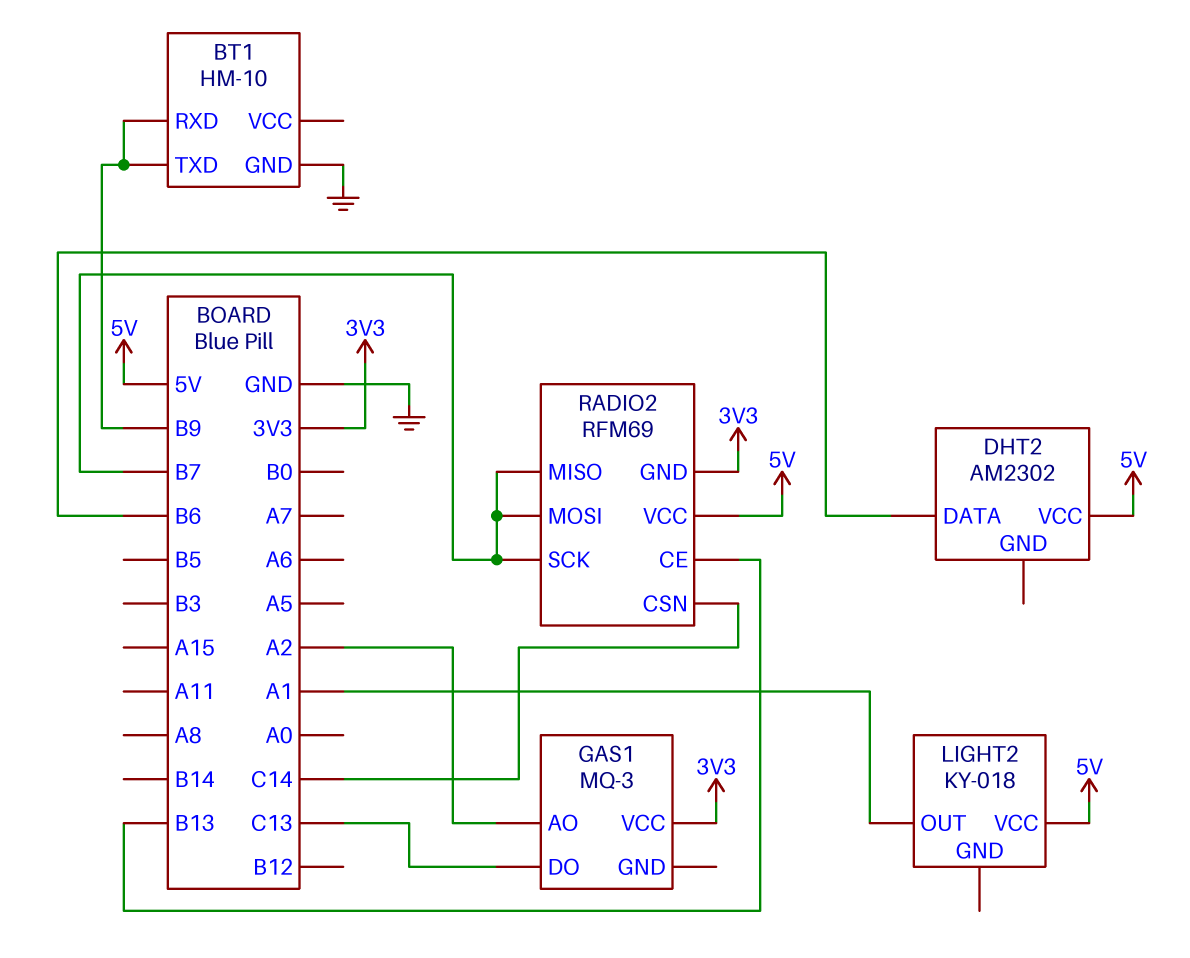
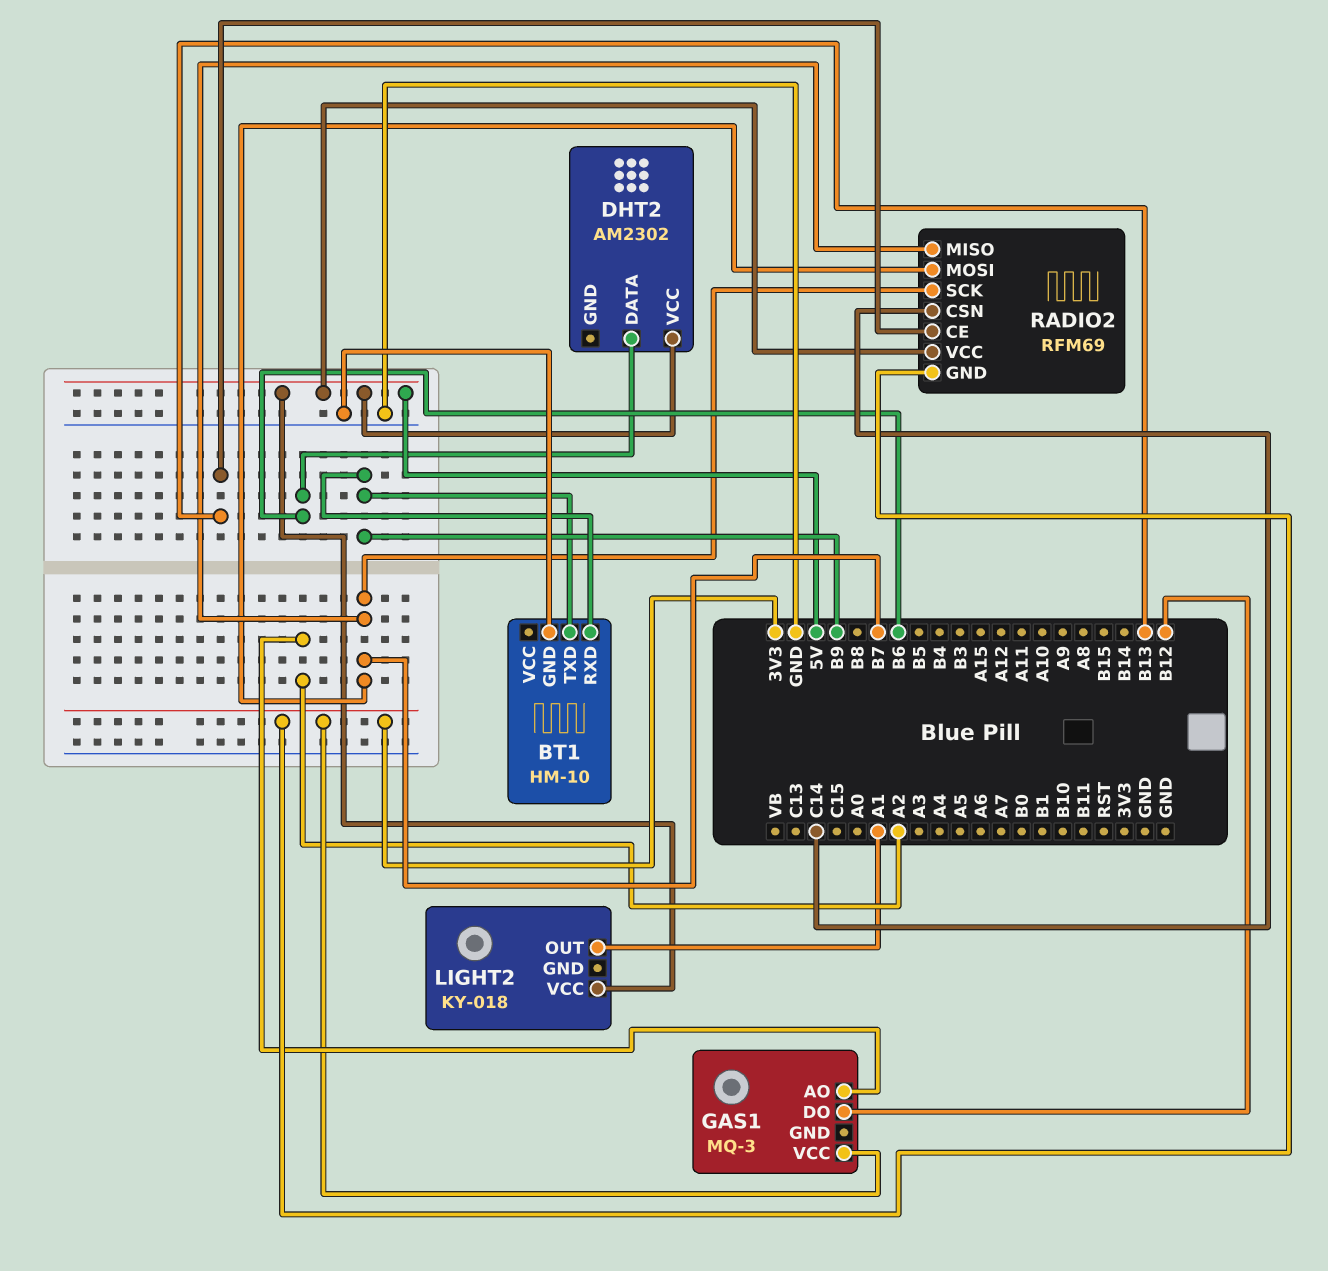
GAS1 pin DO: C13 -> B12

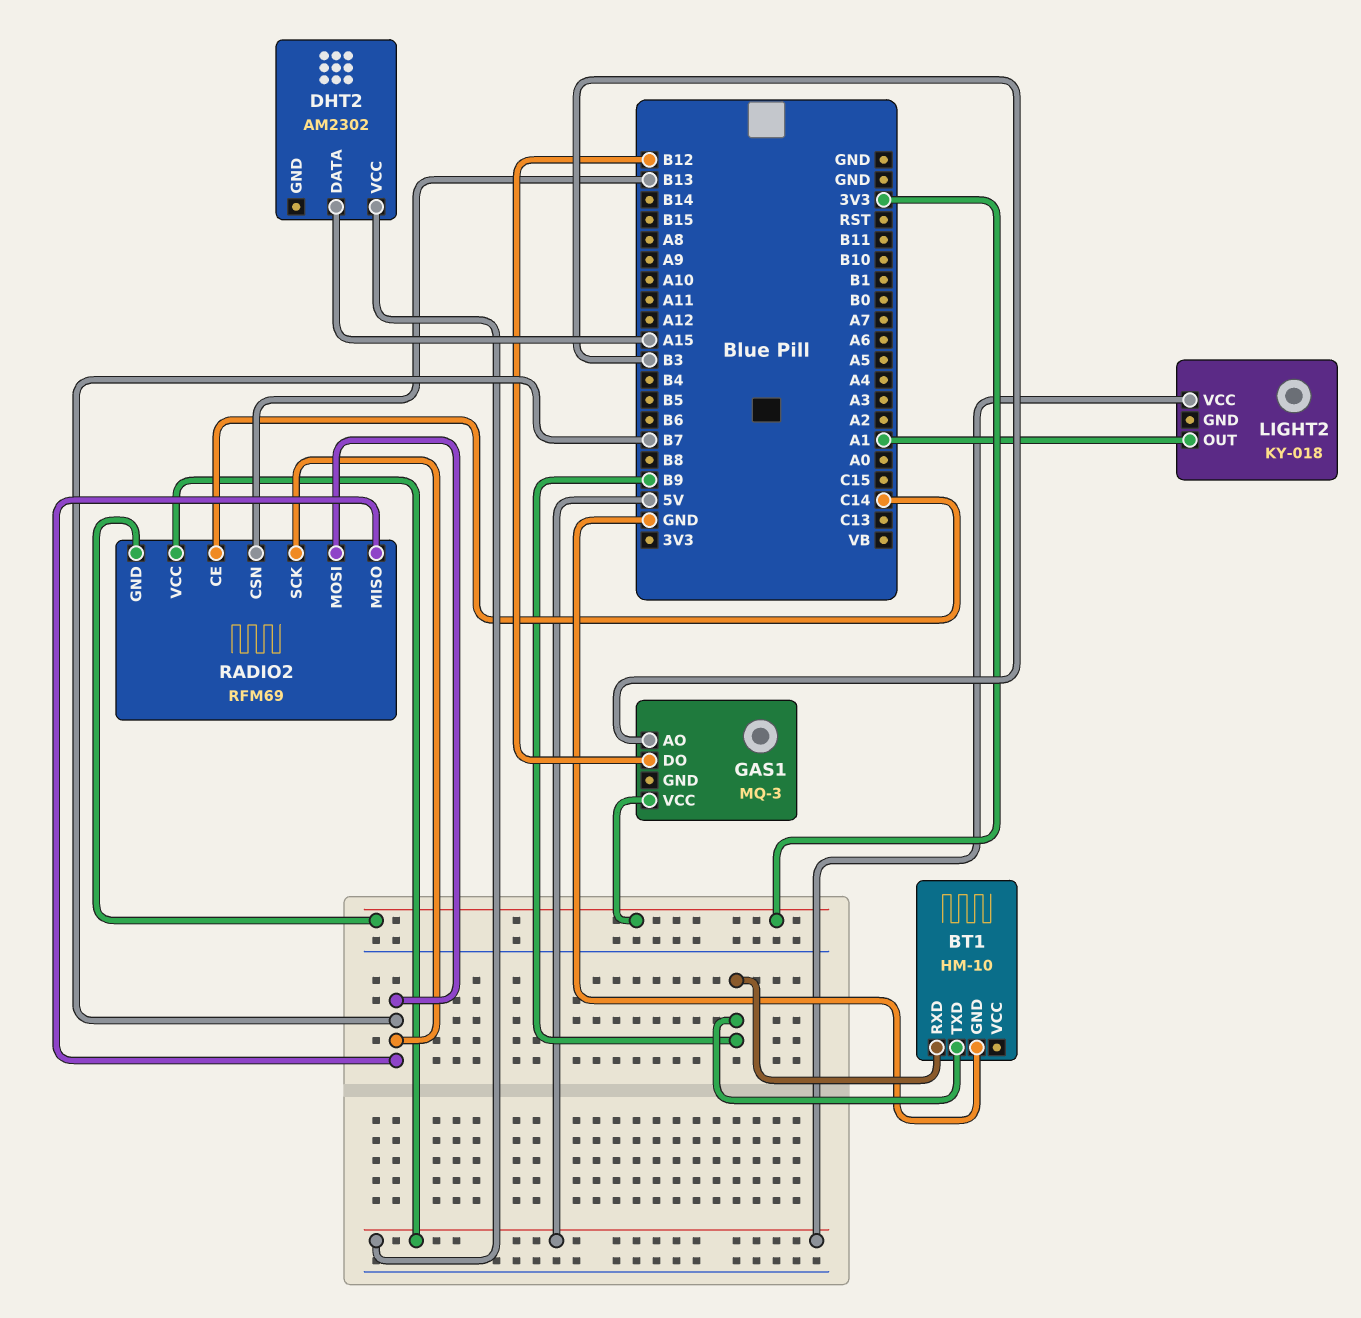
DHT2 pin DATA: B6 -> A15
GAS1 pin AO: A2 -> B3
RADIO2 pin CE: B13 -> C14
RADIO2 pin CSN: C14 -> B13

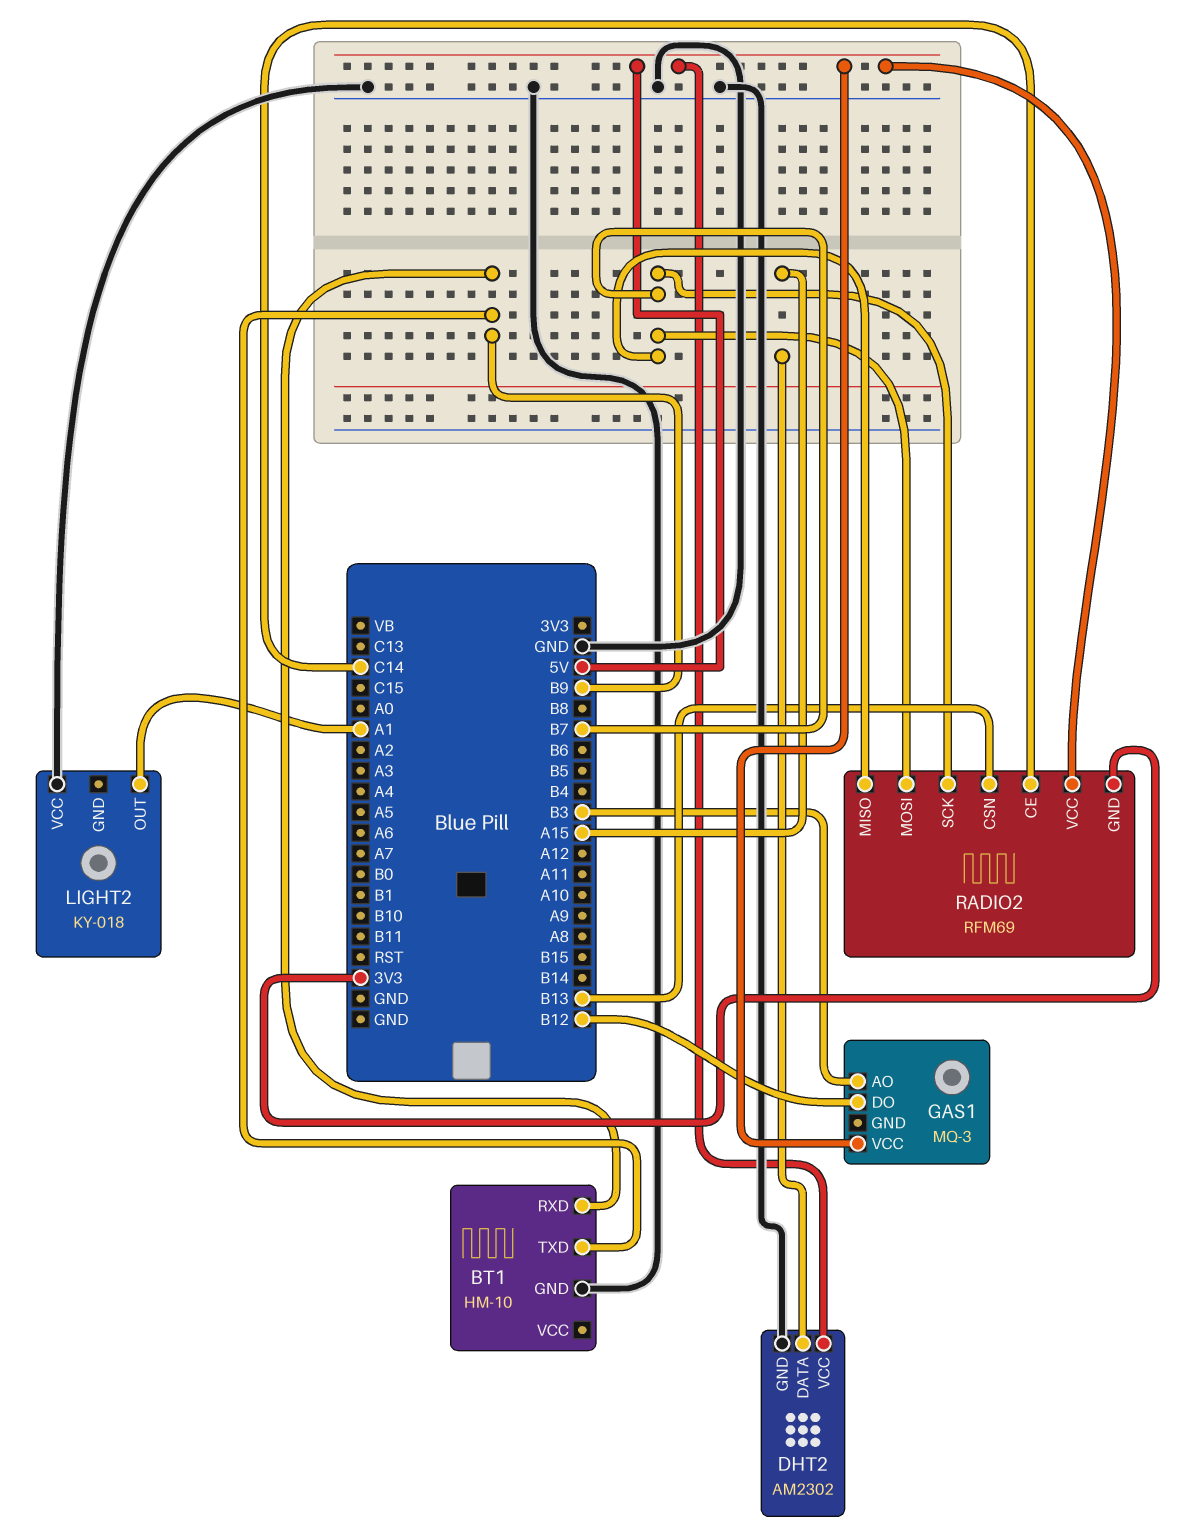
DHT2 pin GND: none -> GND
GAS1 pin VCC: 3V3 -> 5V
LIGHT2 pin VCC: 5V -> GND

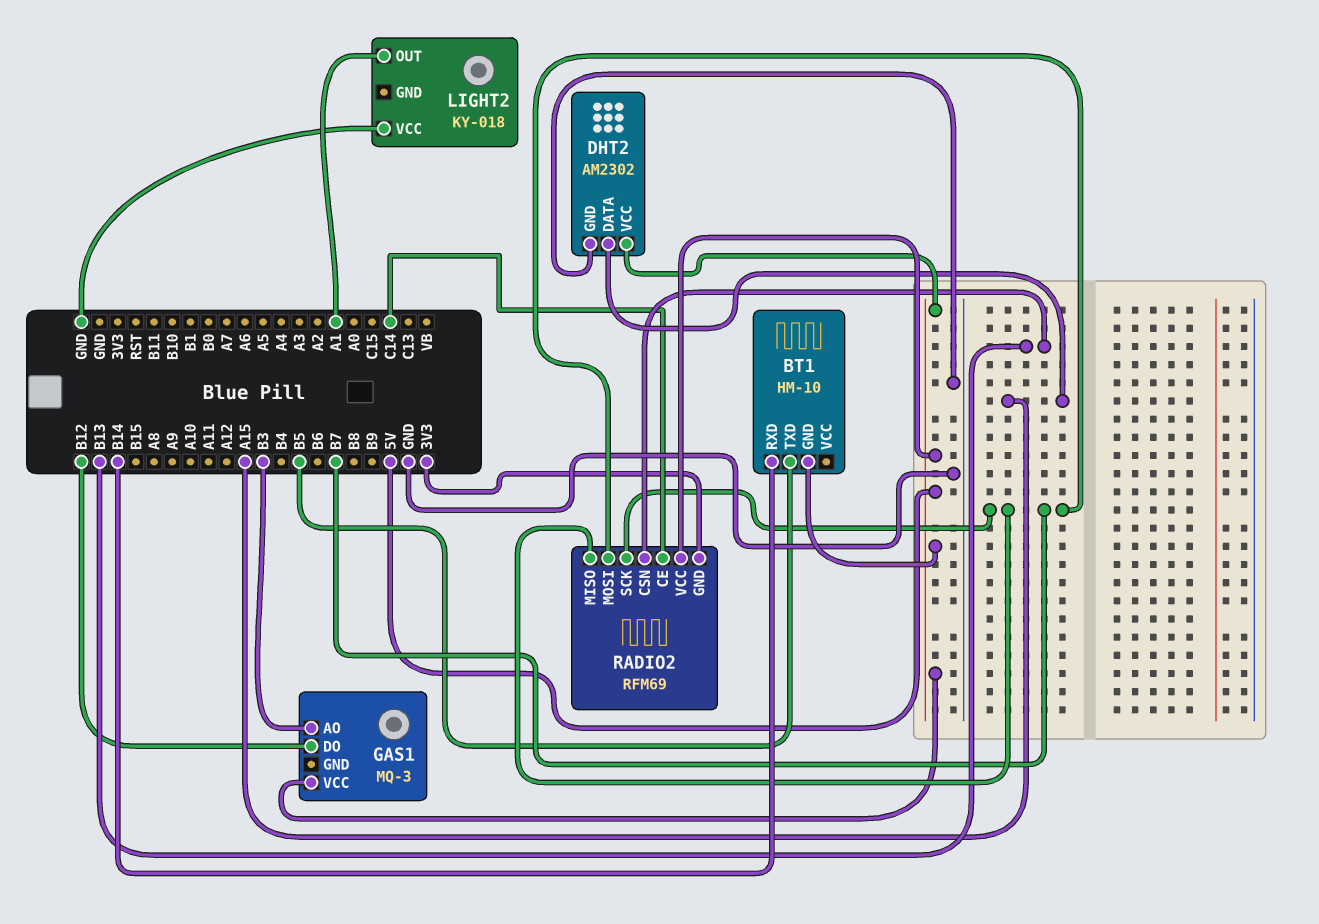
BT1 pin GND: GND -> 5V
BT1 pin RXD: B9 -> B14
BT1 pin TXD: B9 -> B5

